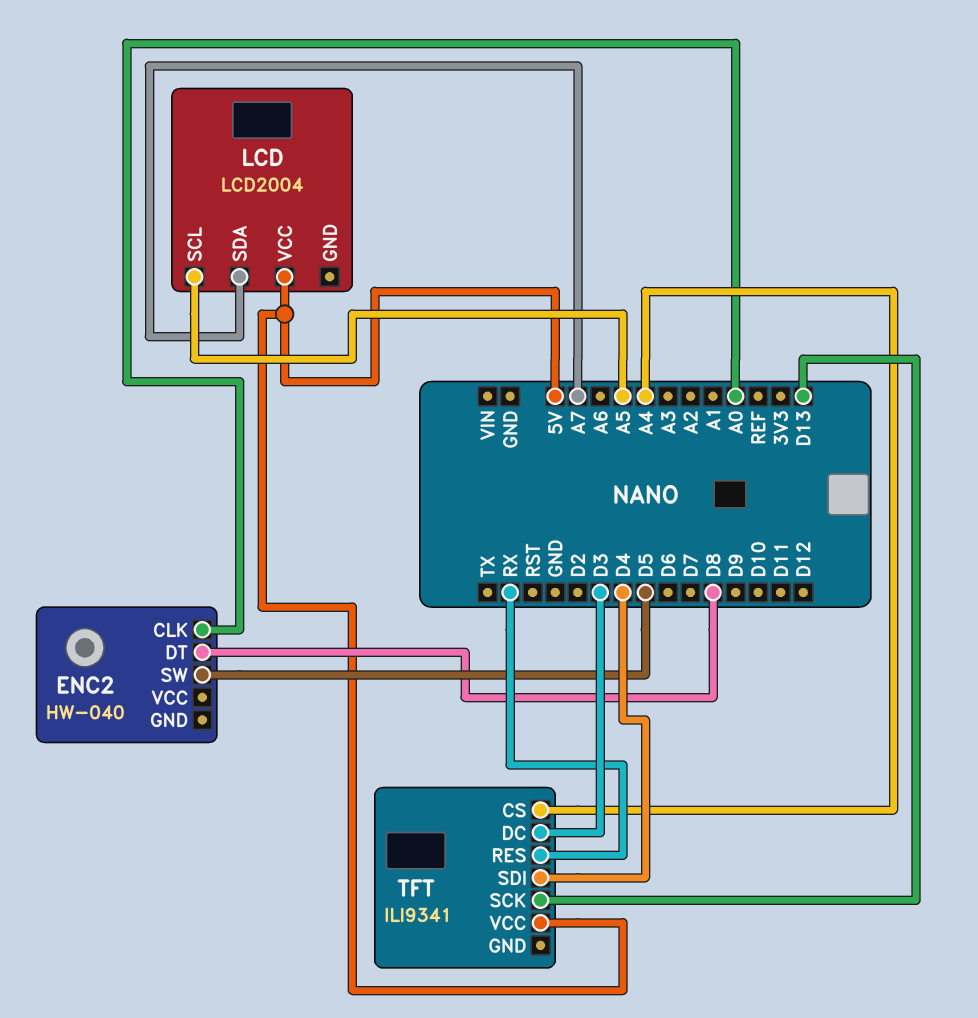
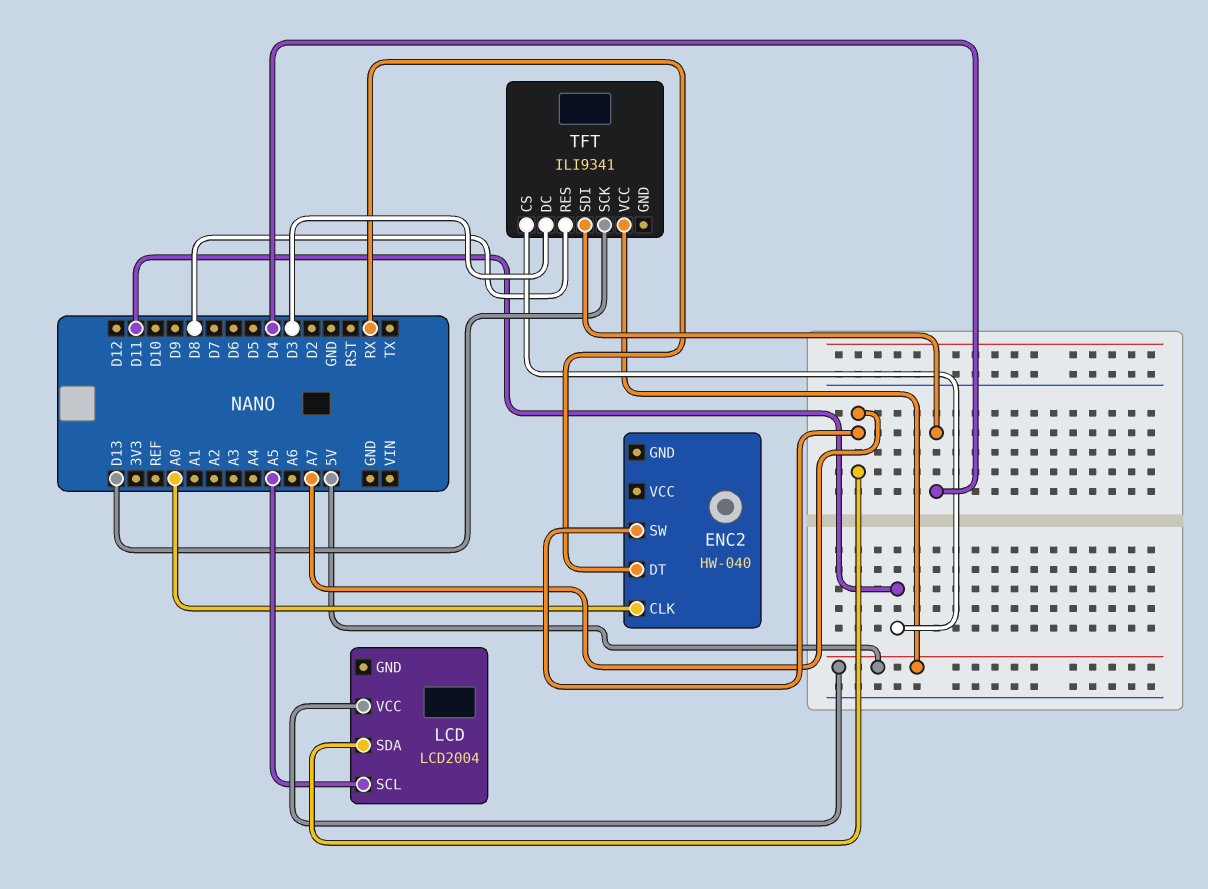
ENC2 pin DT: D8 -> RX
ENC2 pin SW: D5 -> A7
TFT pin CS: A4 -> D11
TFT pin RES: RX -> D8

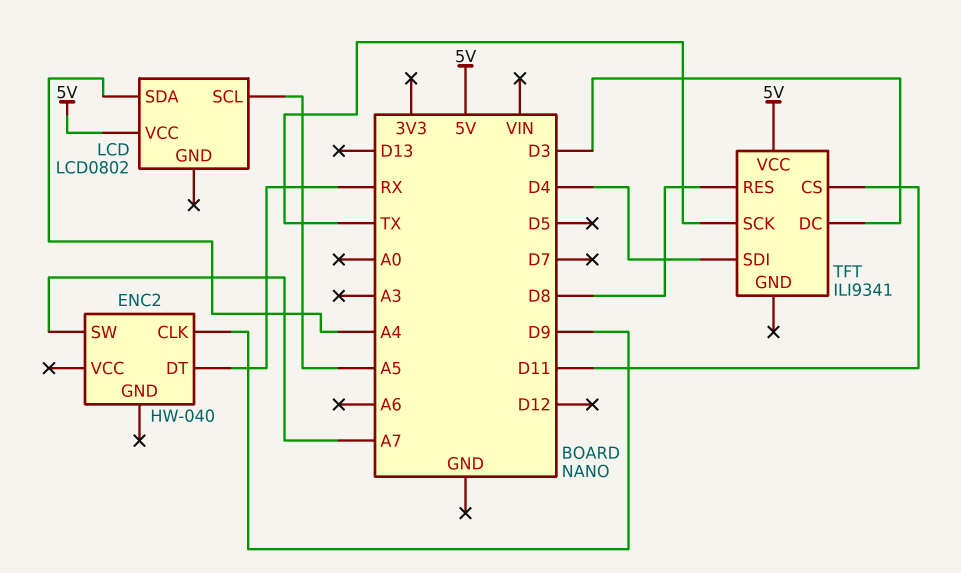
ENC2 pin CLK: A0 -> D9
LCD: LCD2004 -> LCD0802
LCD pin SDA: A7 -> A4
TFT pin SCK: D13 -> TX

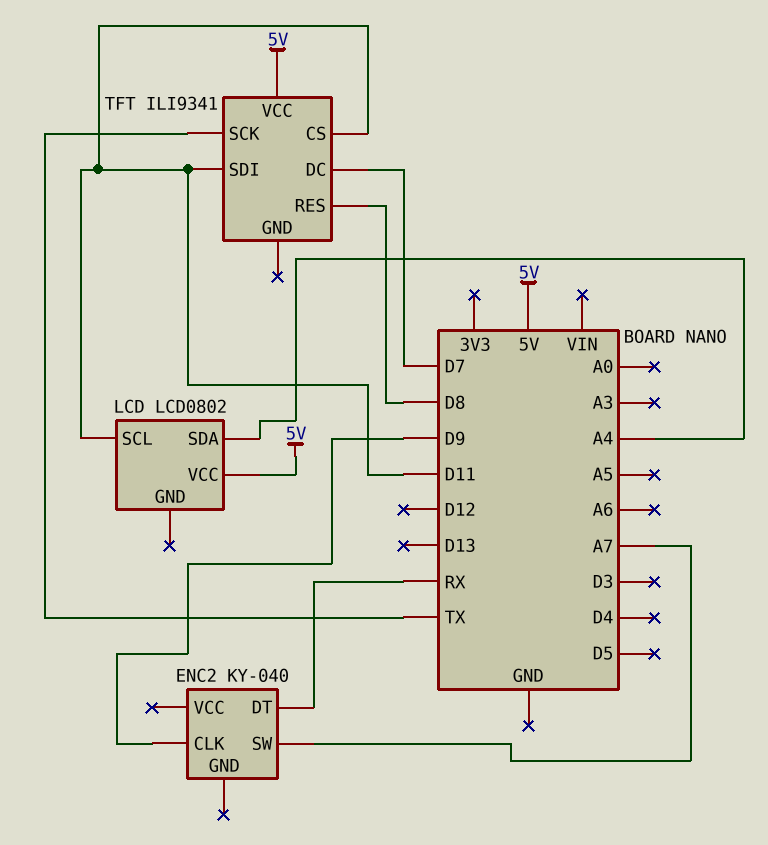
ENC2: HW-040 -> KY-040
LCD pin SCL: A5 -> D11
TFT pin DC: D3 -> D7
TFT pin SDI: D4 -> D11

